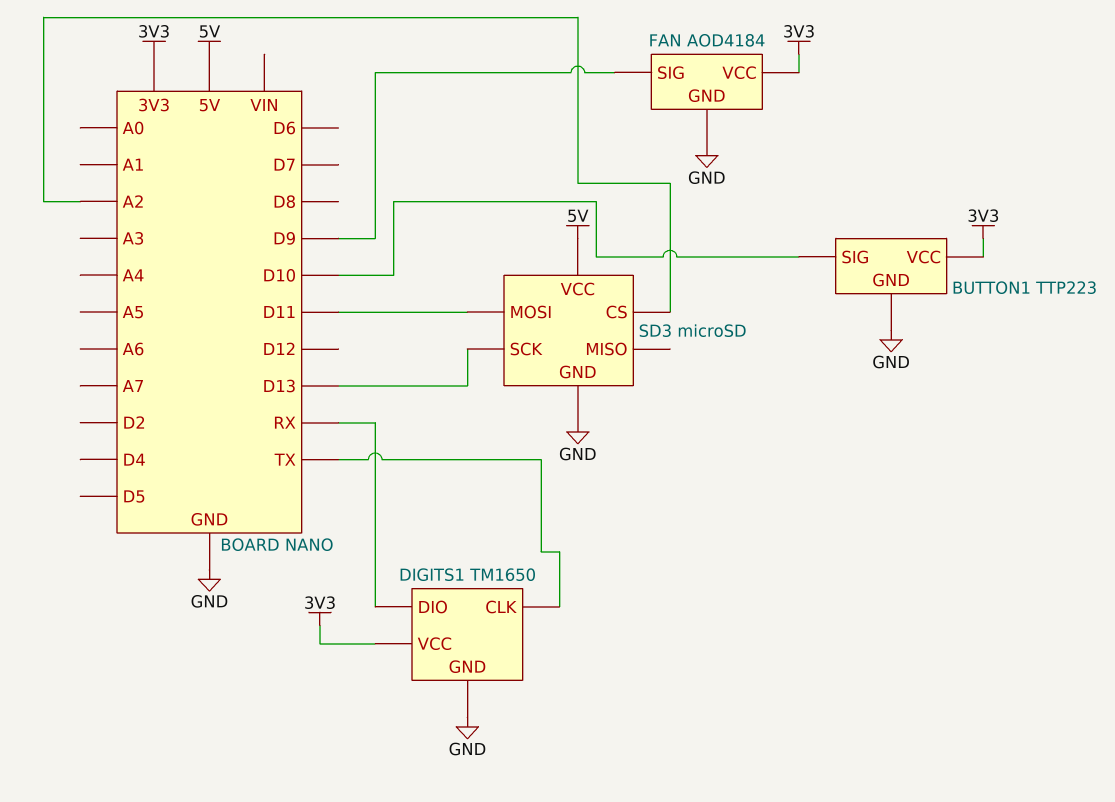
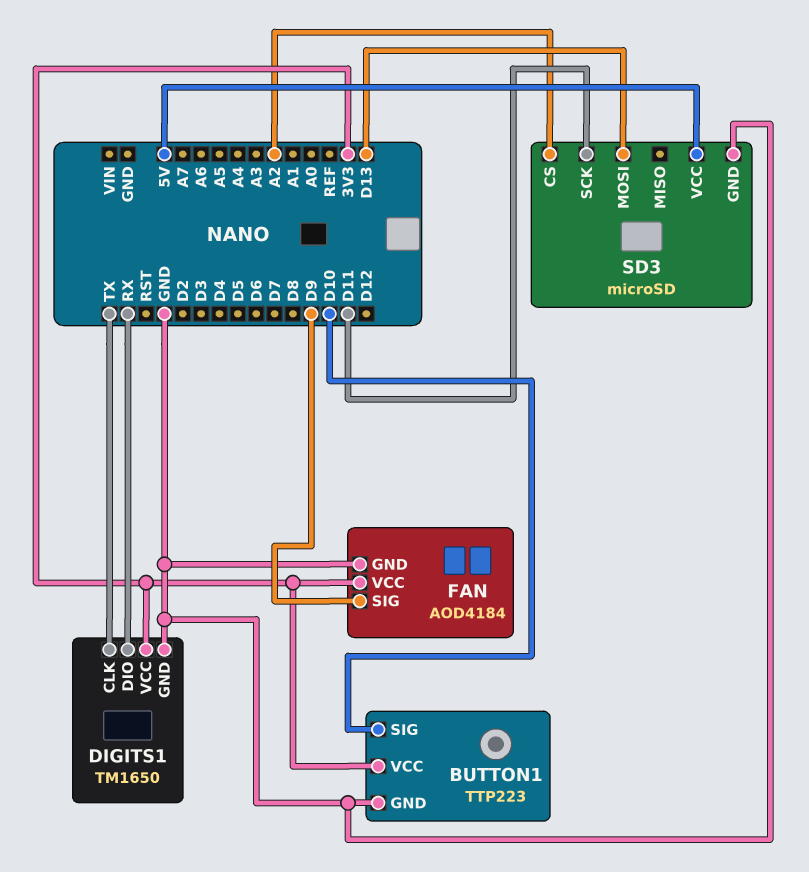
SD3 pin MOSI: D11 -> D13
SD3 pin SCK: D13 -> D11

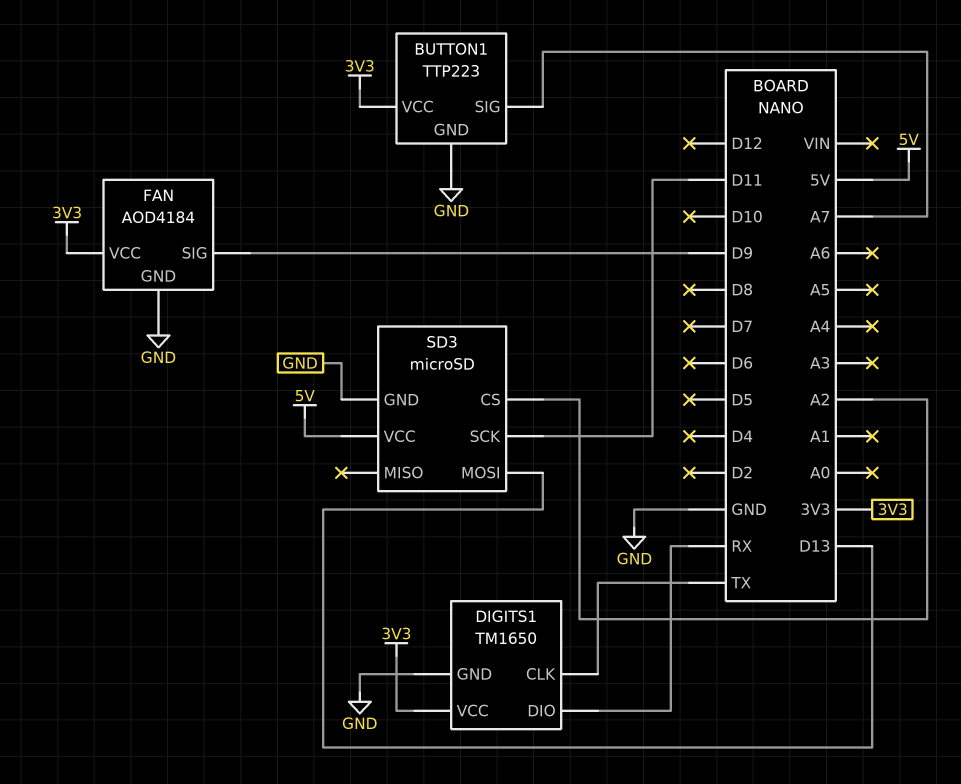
BUTTON1 pin SIG: D10 -> A7

